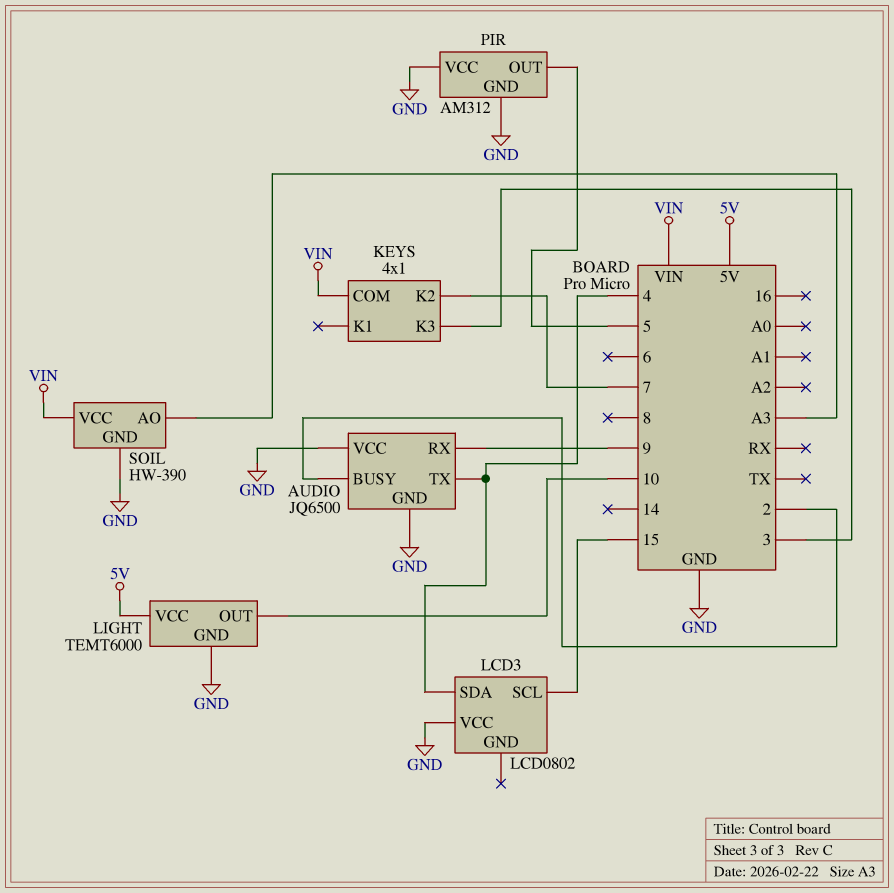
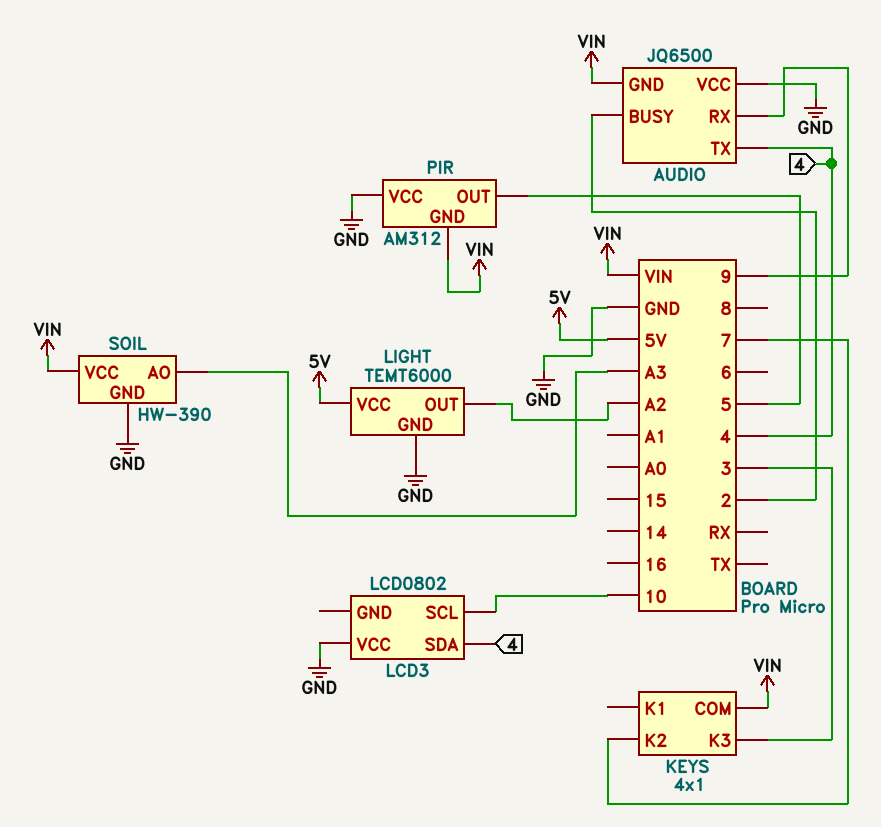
AUDIO pin GND: GND -> VIN
LCD3 pin SCL: 15 -> 10
LIGHT pin OUT: 10 -> A2
PIR pin GND: GND -> VIN

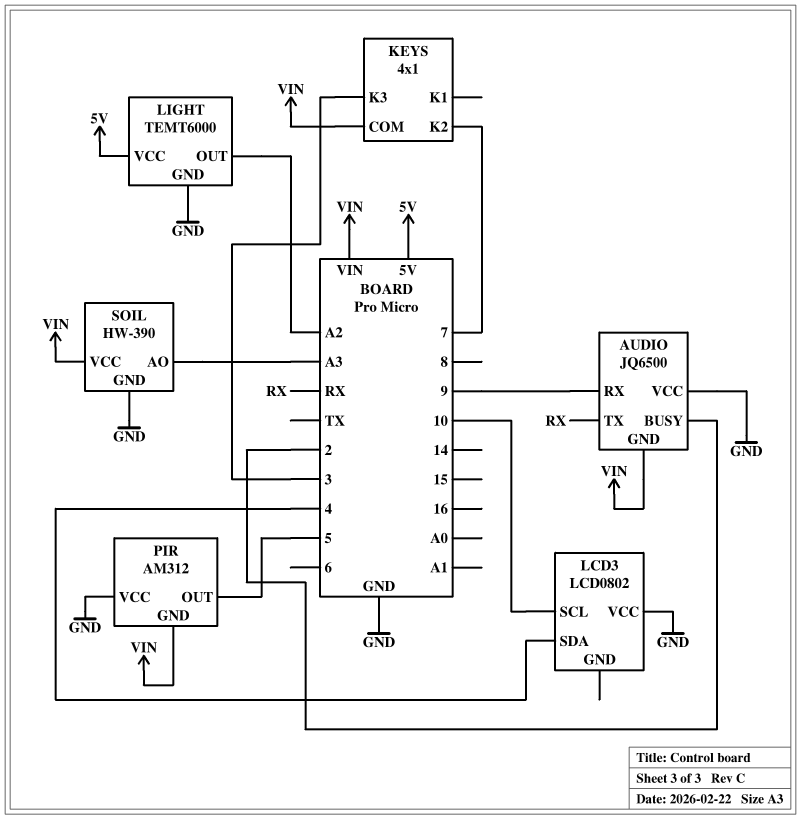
AUDIO pin TX: 4 -> RX

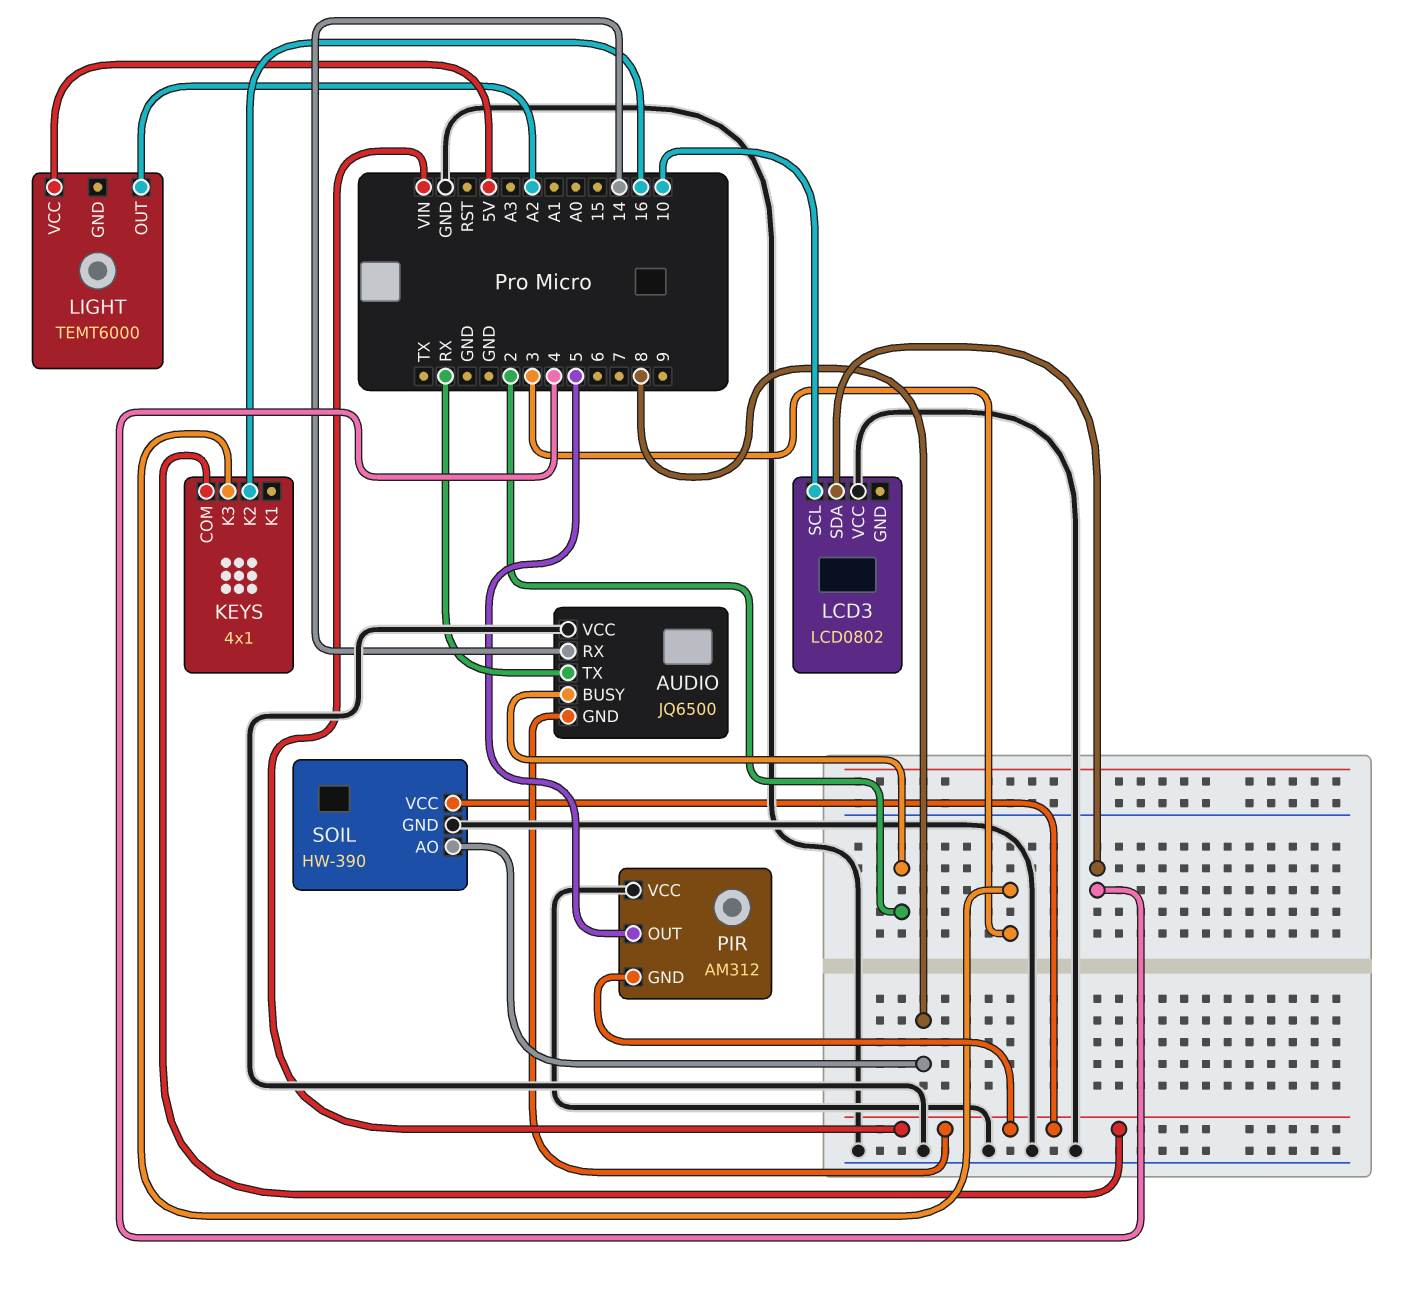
AUDIO pin RX: 9 -> 14
KEYS pin K2: 7 -> 16
LIGHT pin GND: GND -> none
SOIL pin AO: A3 -> 8

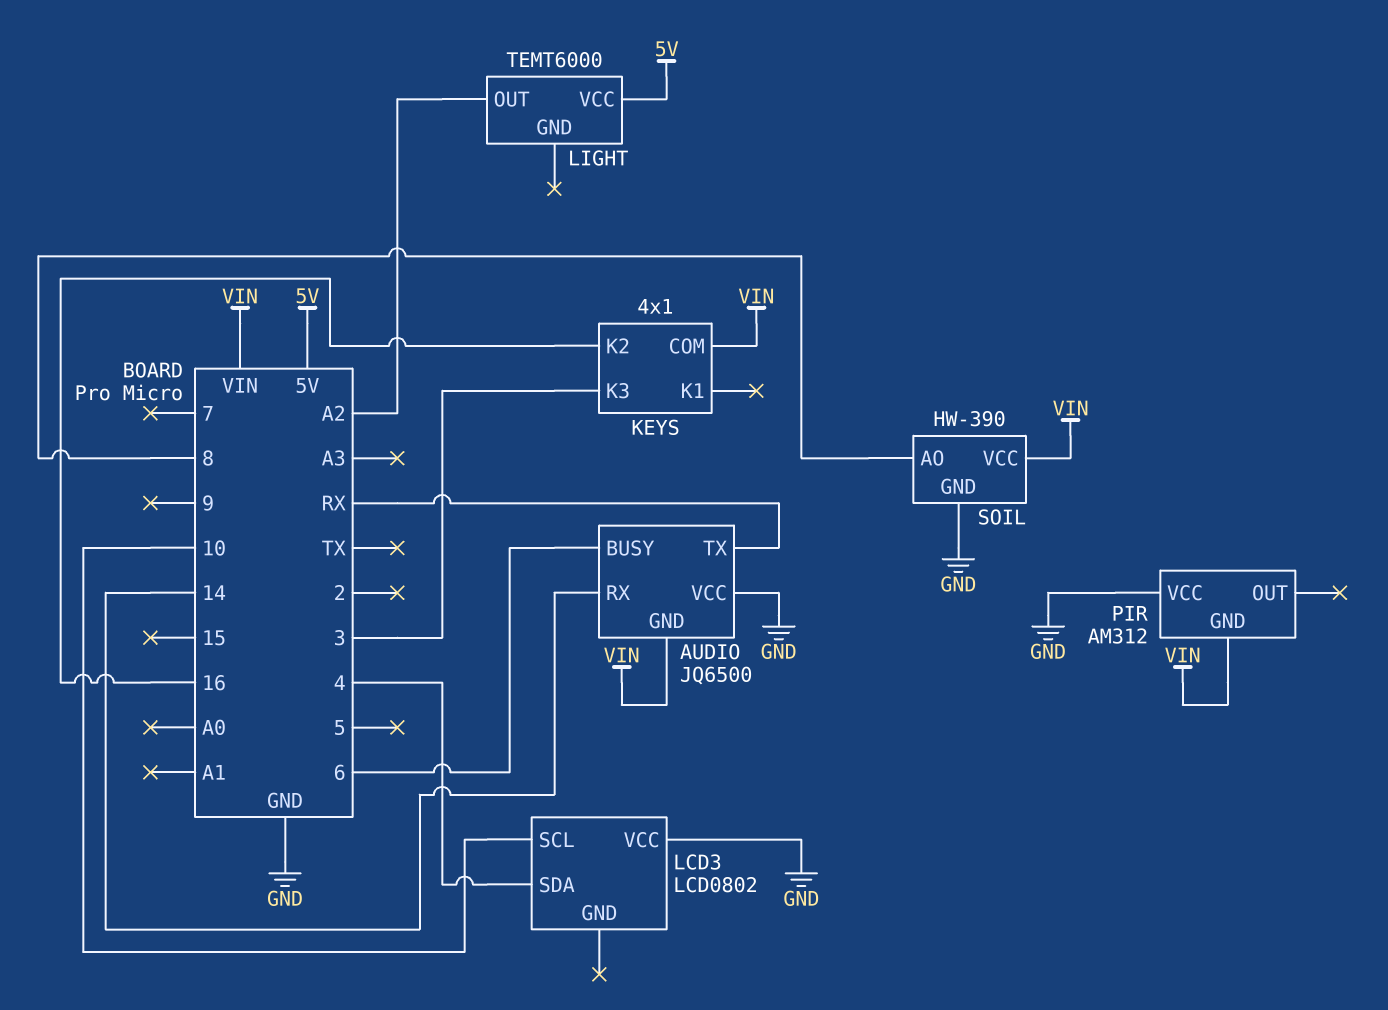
AUDIO pin BUSY: 2 -> 6
PIR pin OUT: 5 -> none

